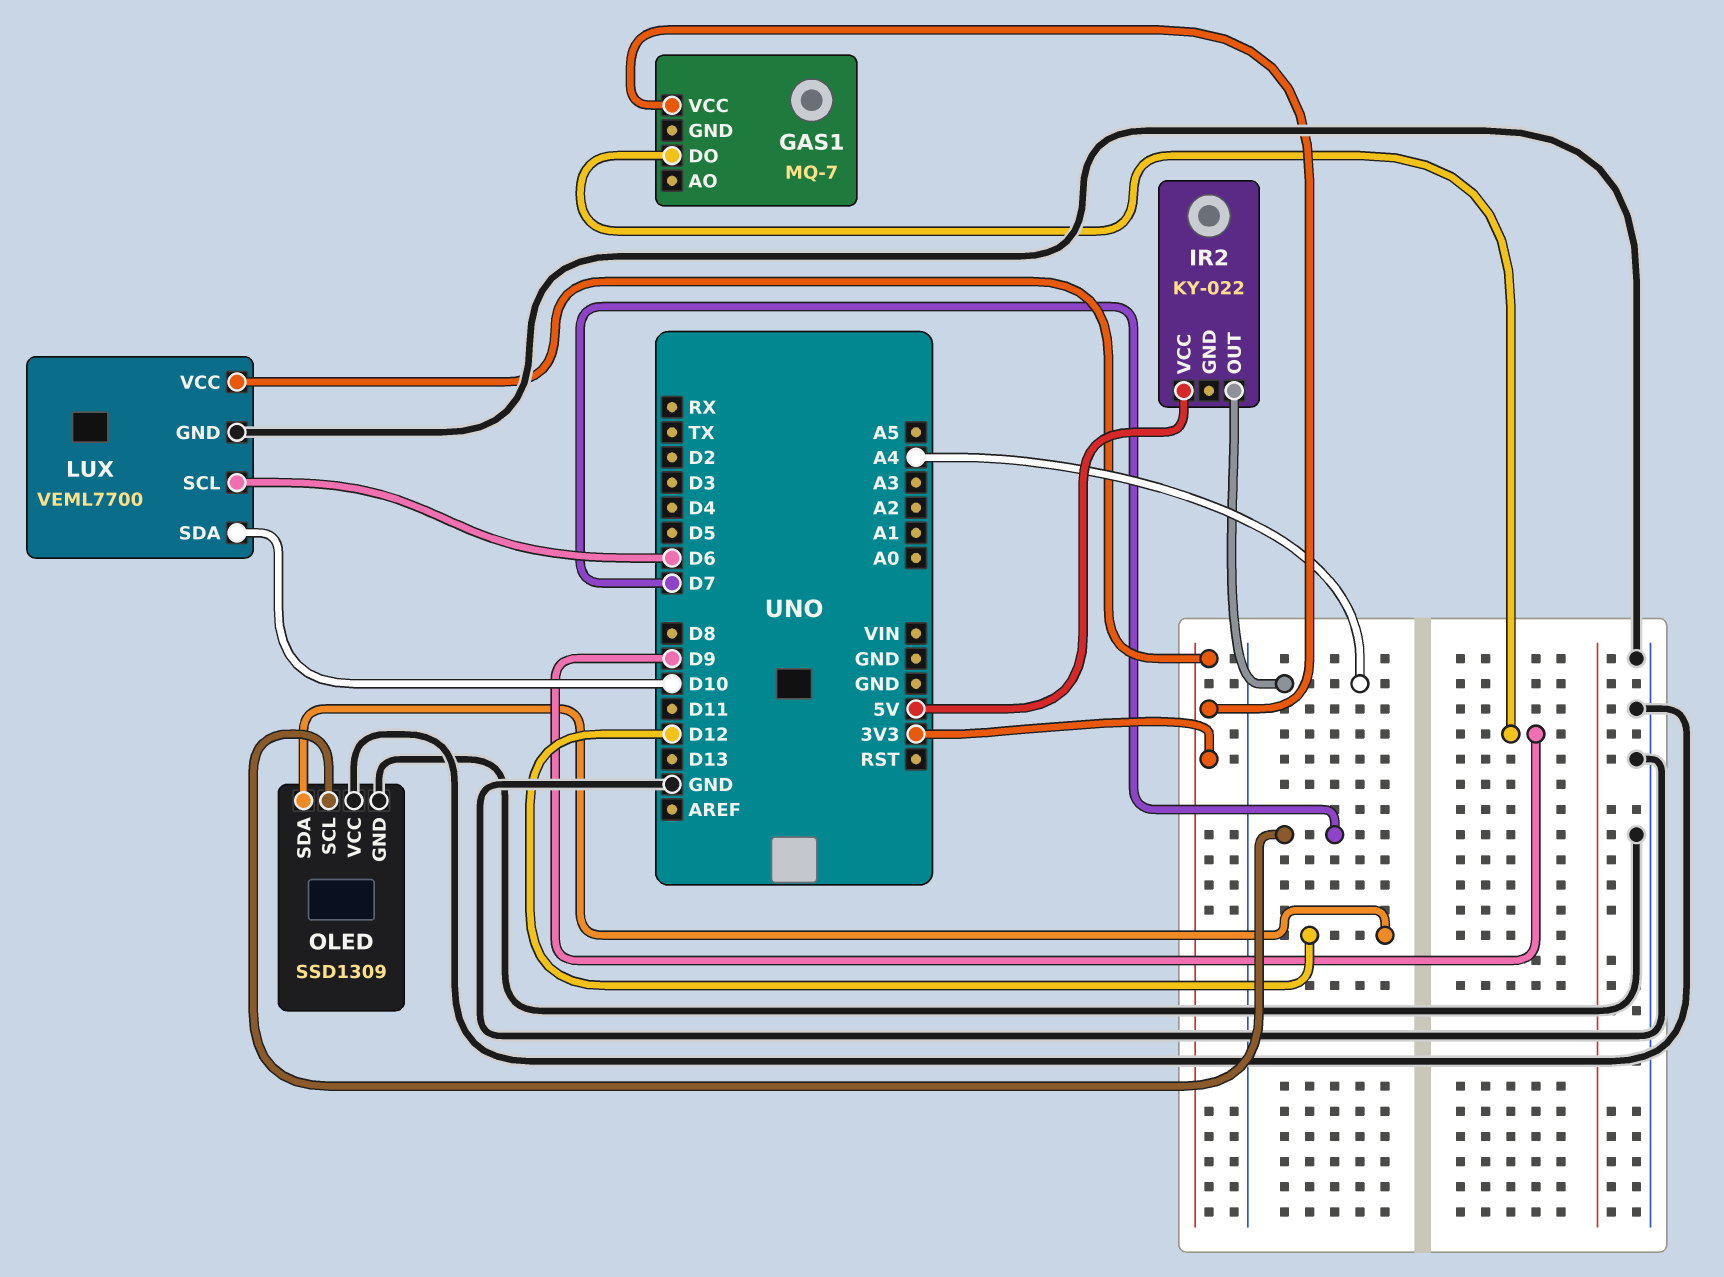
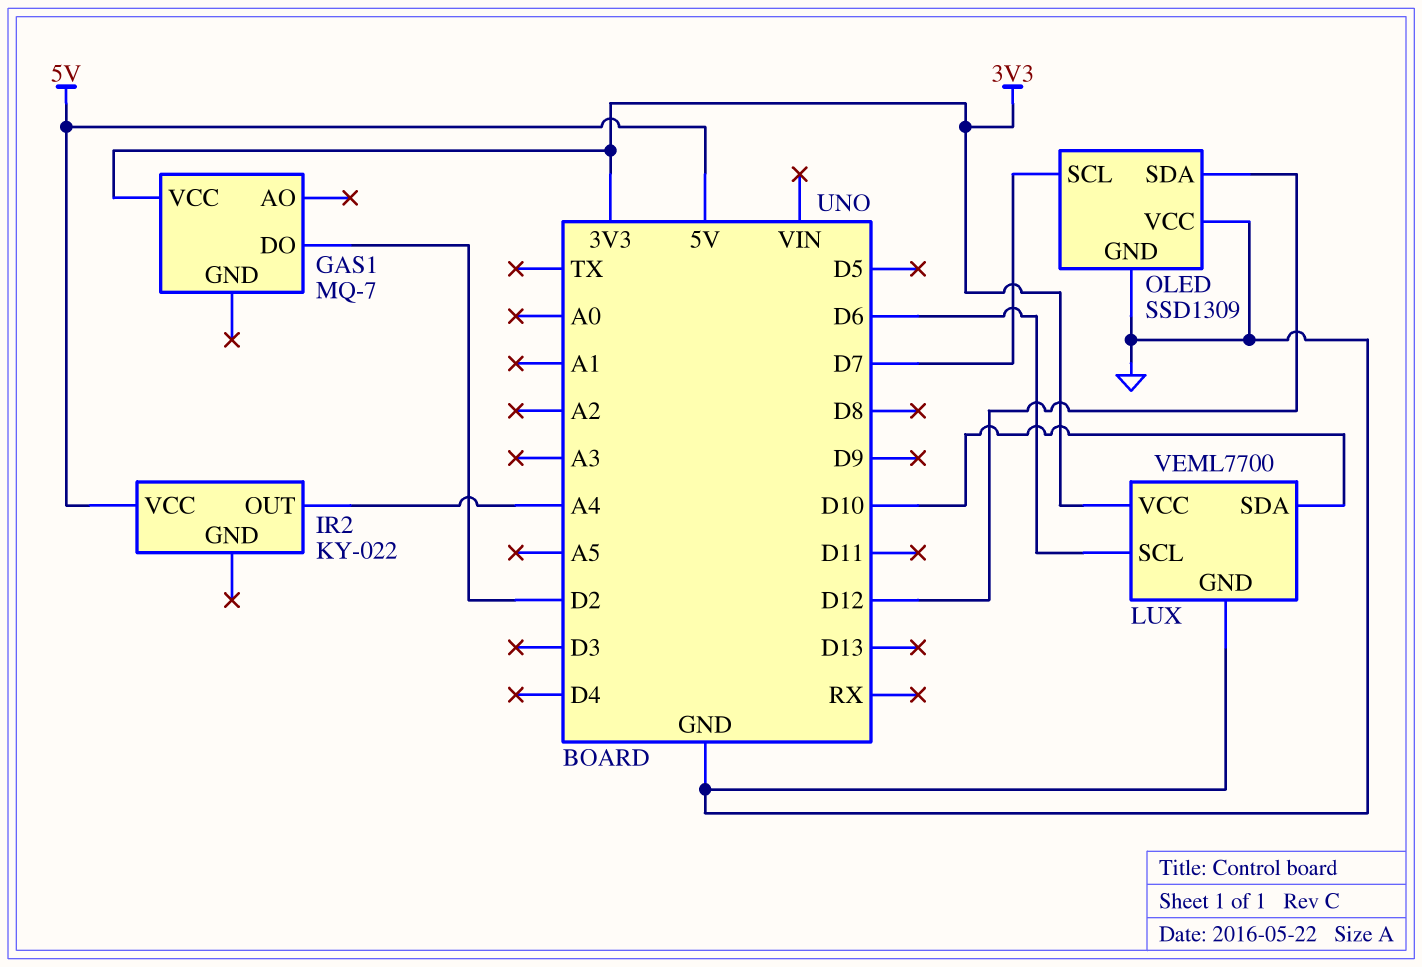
GAS1 pin DO: D9 -> D2

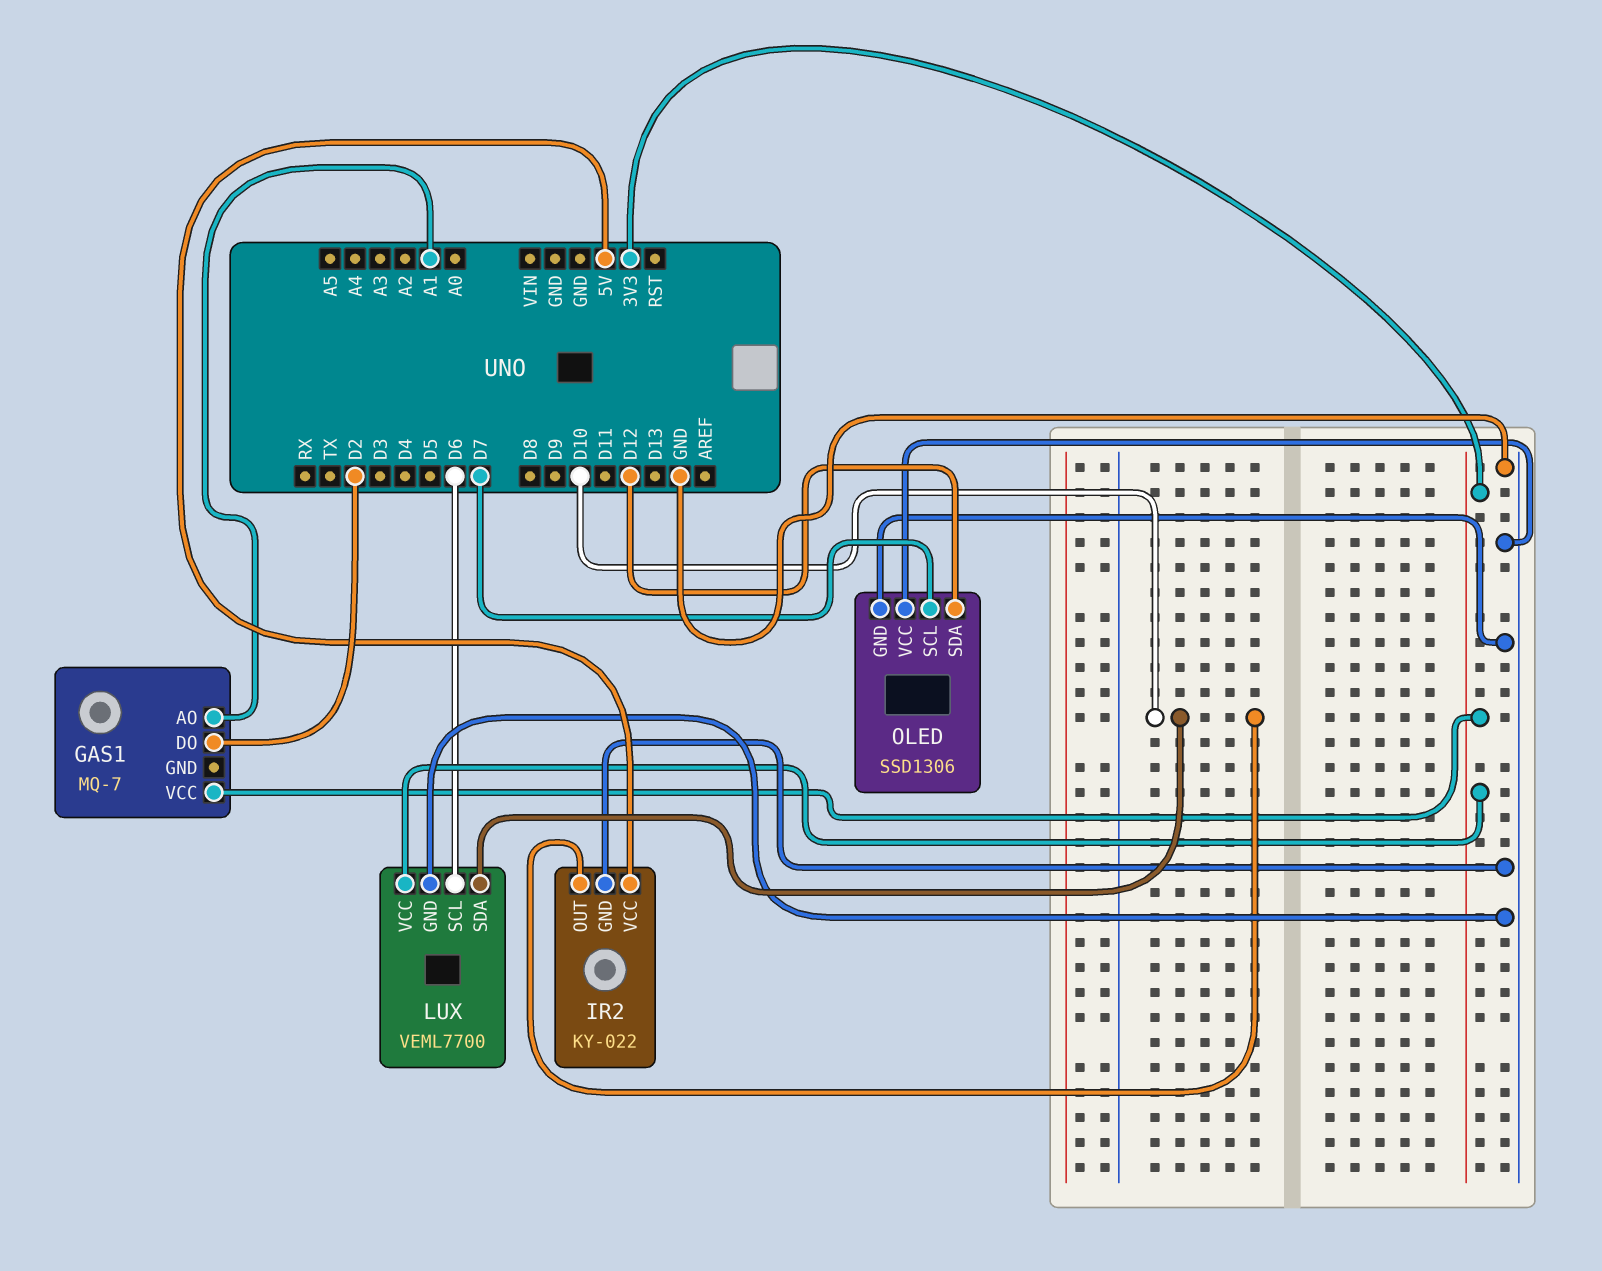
GAS1 pin AO: none -> A1
IR2 pin GND: none -> GND
IR2 pin OUT: A4 -> D10
OLED: SSD1309 -> SSD1306

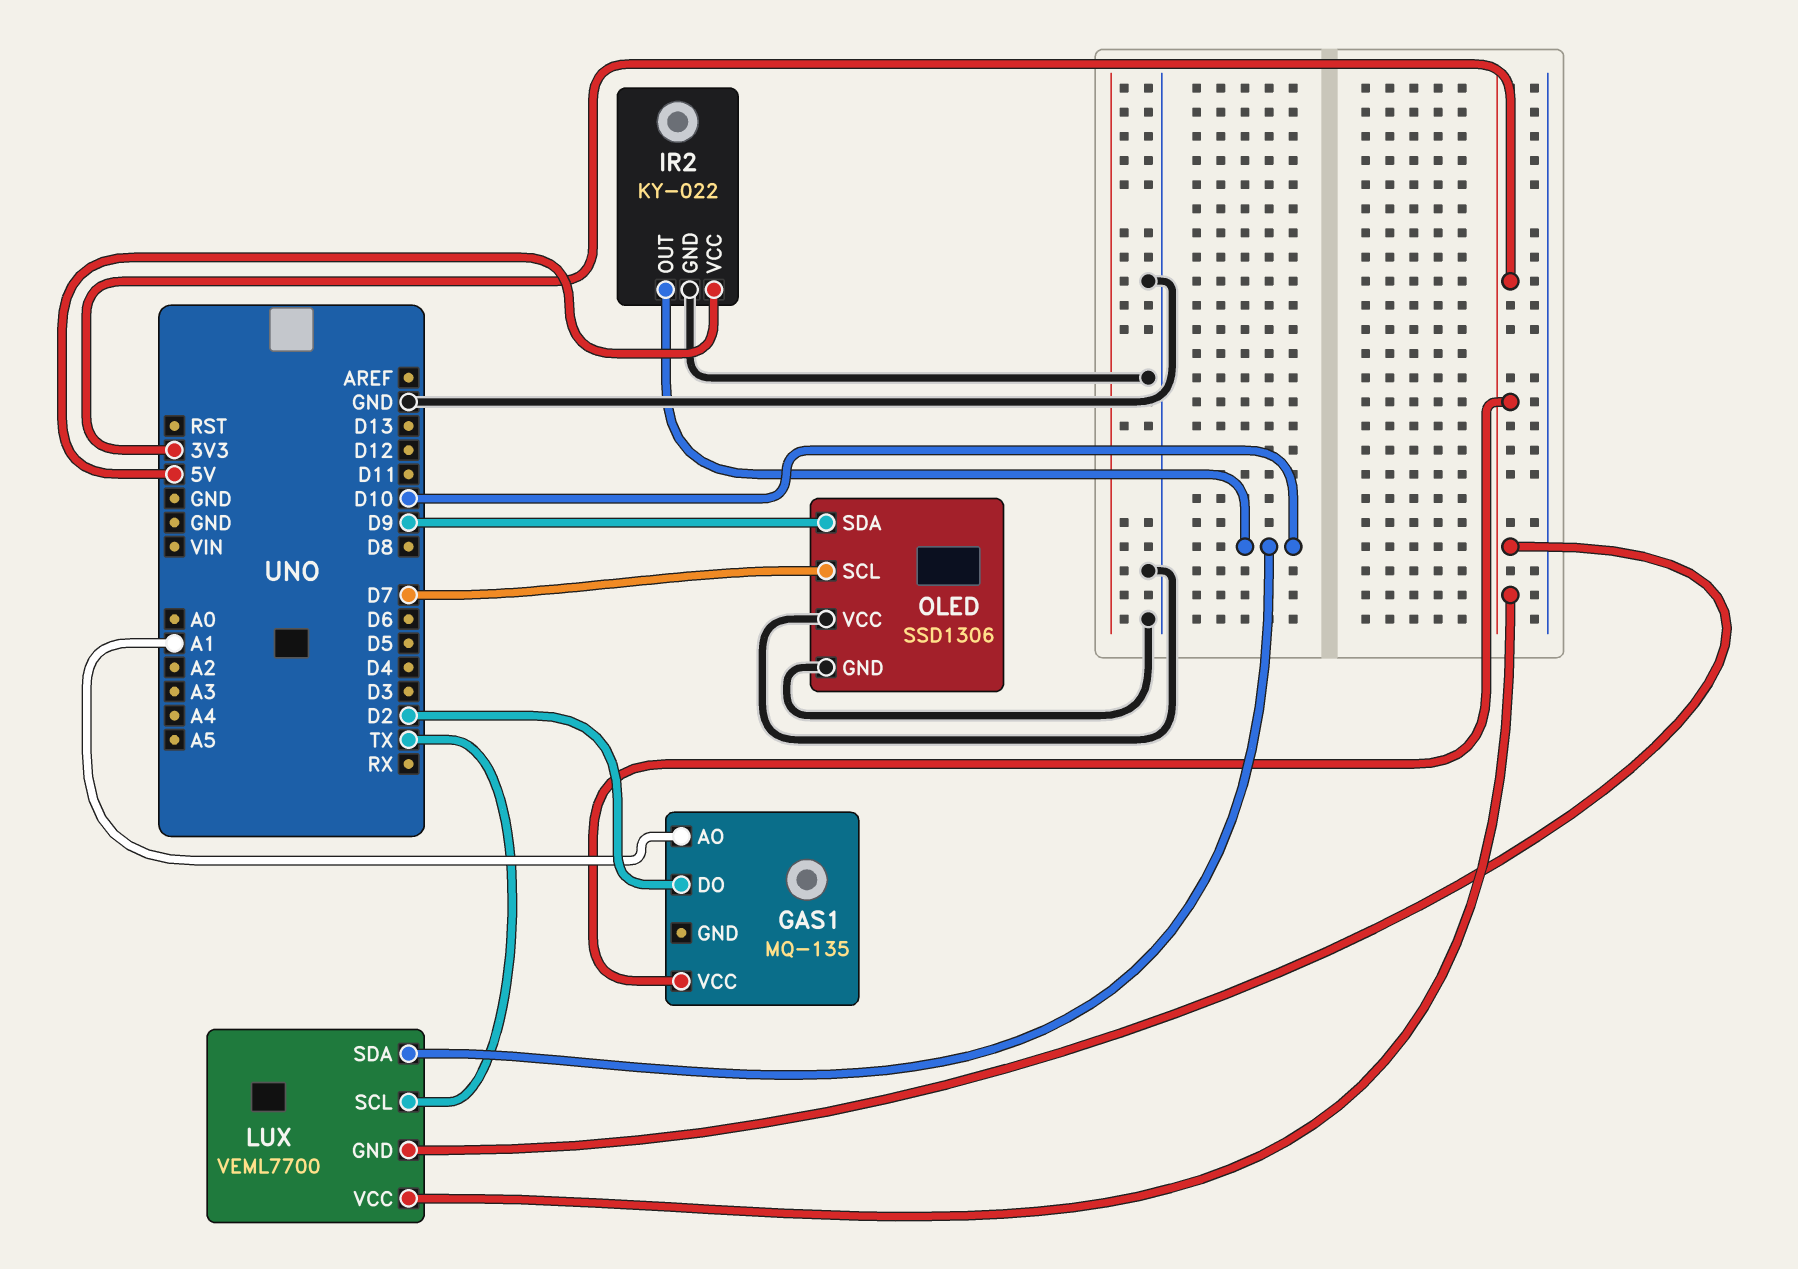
GAS1: MQ-7 -> MQ-135
LUX pin GND: GND -> 3V3
LUX pin SCL: D6 -> TX
OLED pin SDA: D12 -> D9

